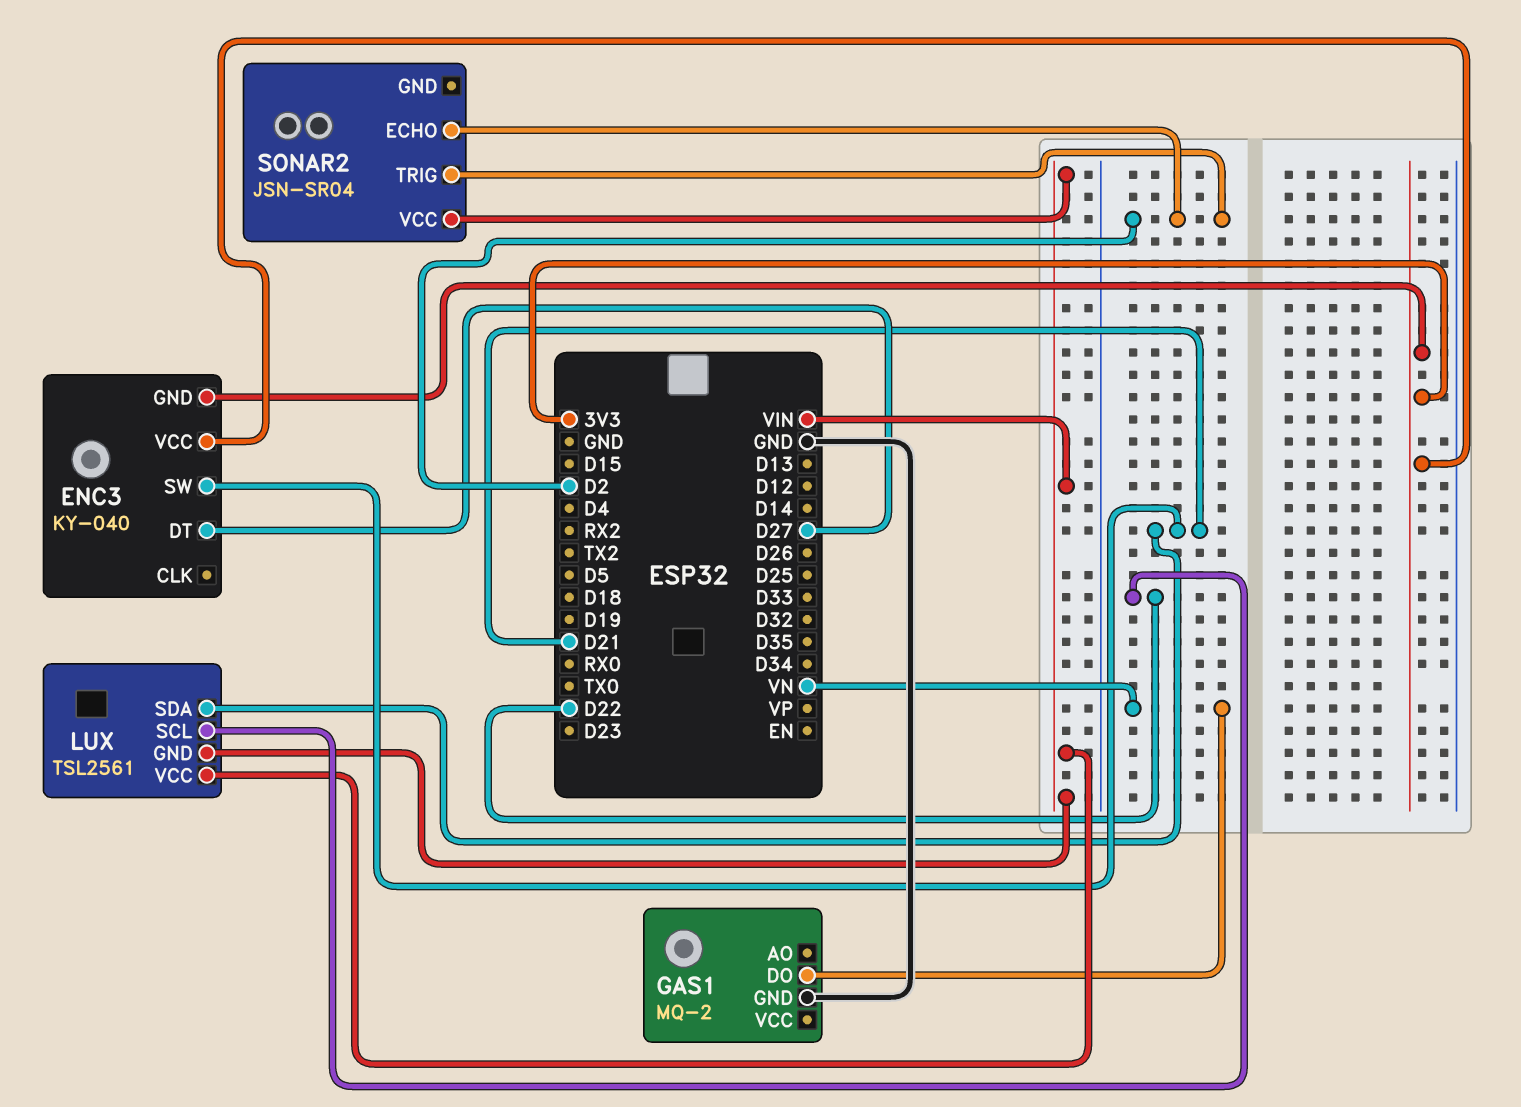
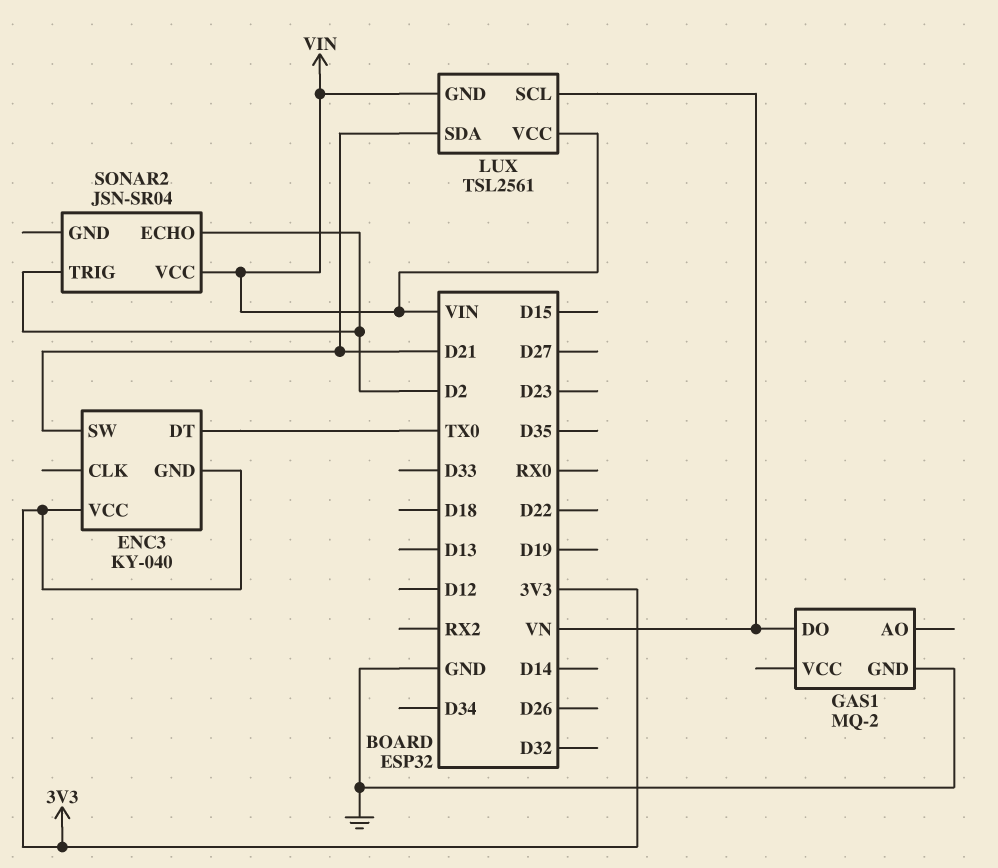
ENC3 pin DT: D27 -> TX0
LUX pin SCL: D22 -> VN

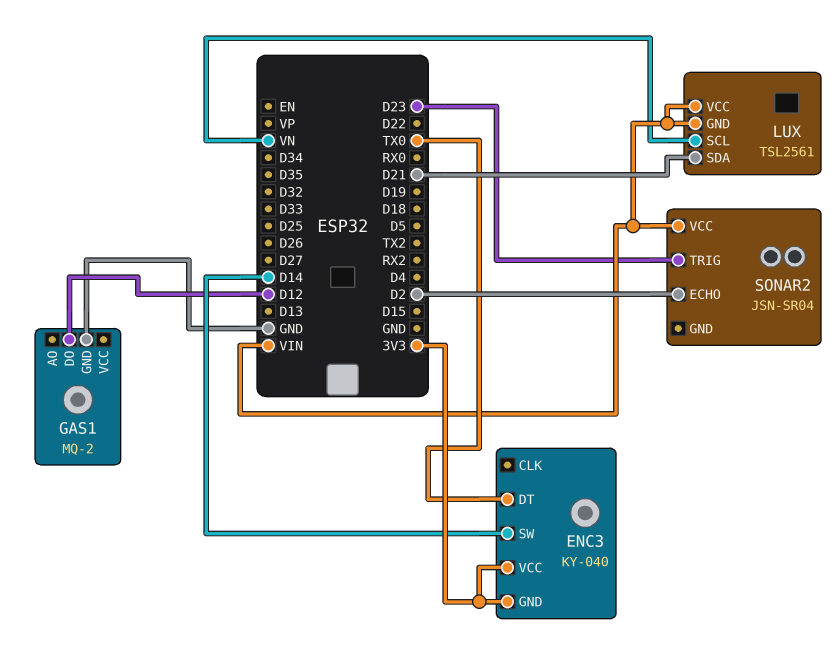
ENC3 pin SW: D21 -> D14
GAS1 pin DO: VN -> D12
SONAR2 pin TRIG: D2 -> D23

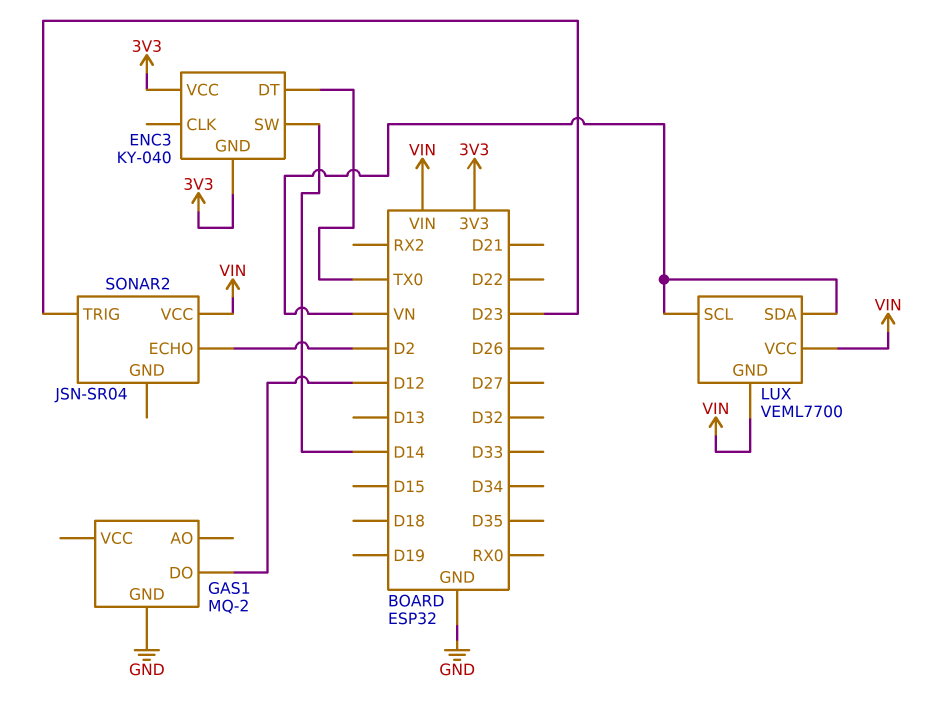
LUX: TSL2561 -> VEML7700
LUX pin SDA: D21 -> VN

